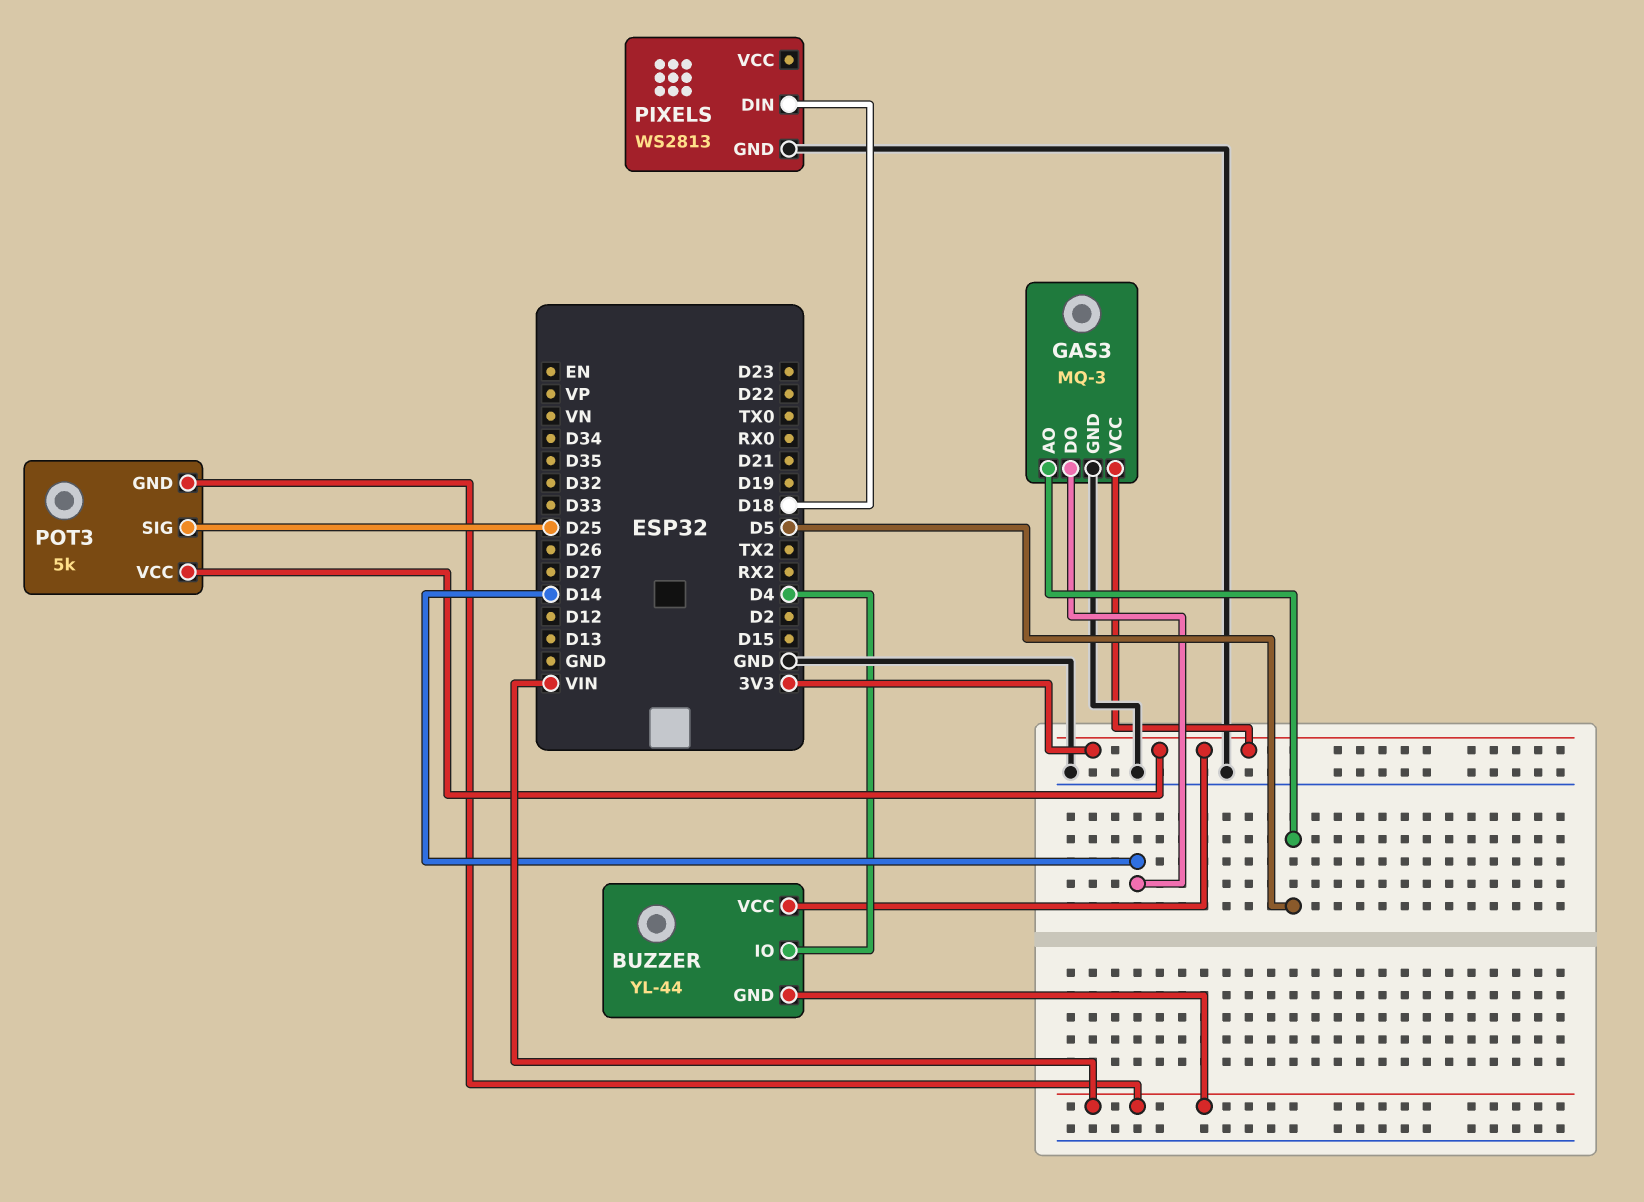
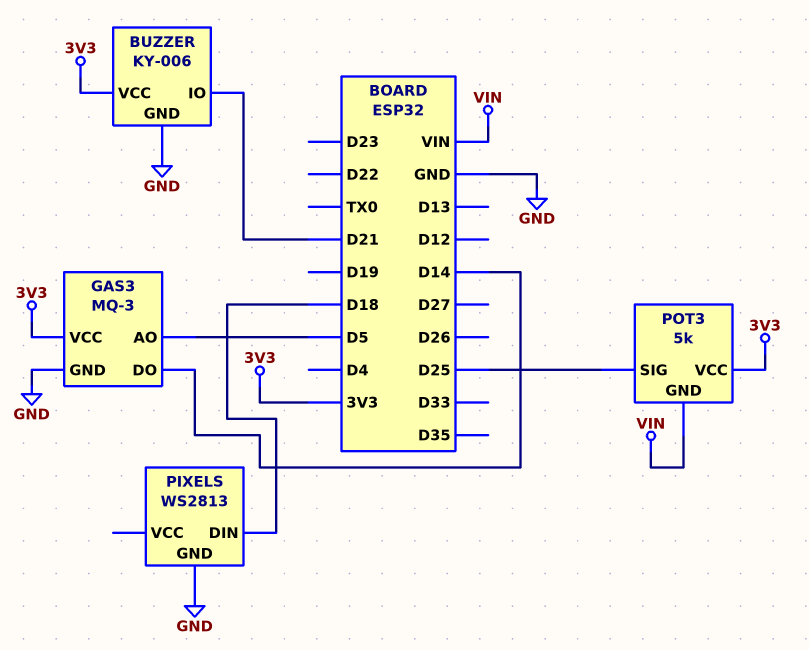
BUZZER: YL-44 -> KY-006
BUZZER pin GND: VIN -> GND
BUZZER pin IO: D4 -> D21

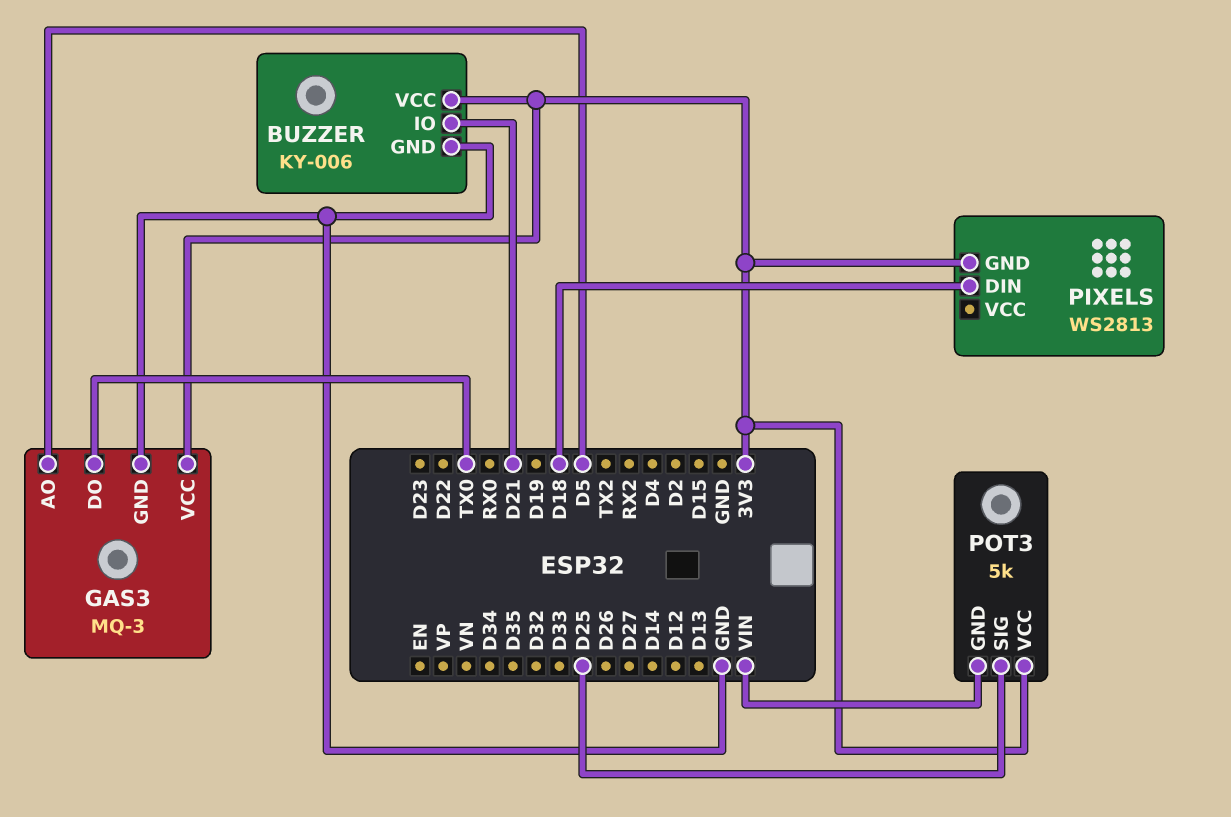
GAS3 pin DO: D14 -> TX0
PIXELS pin GND: GND -> 3V3

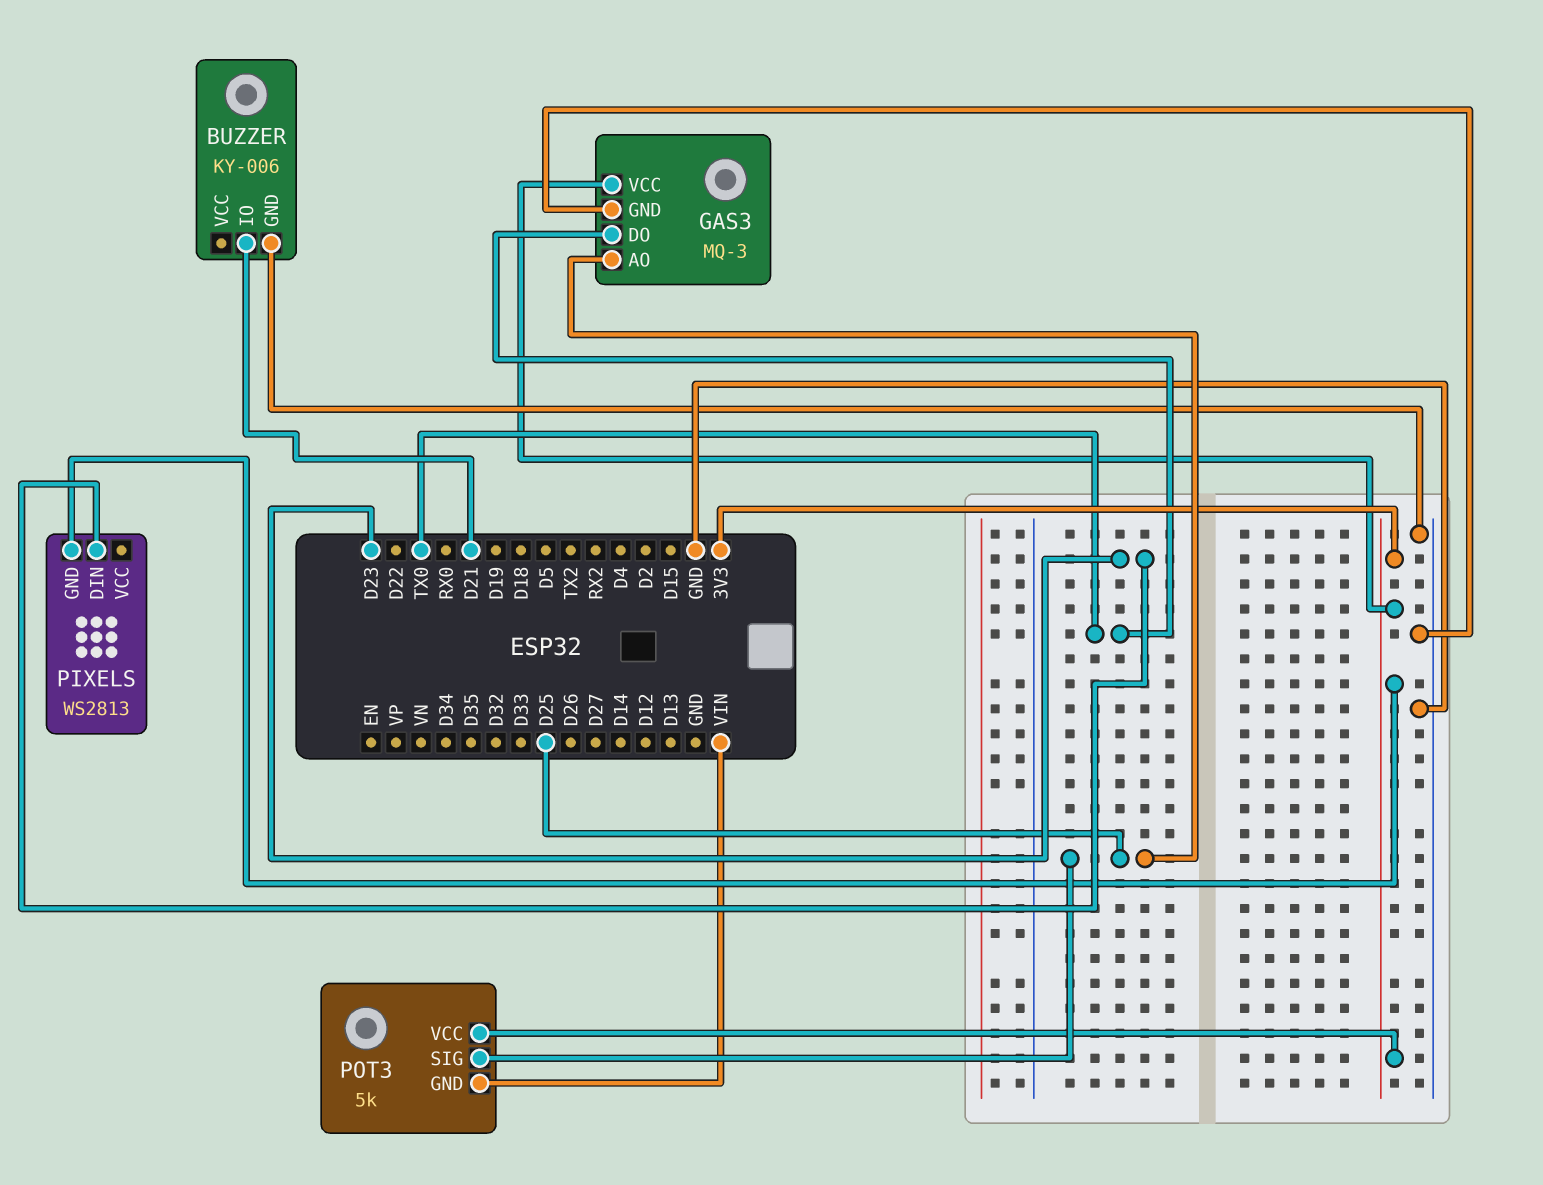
BUZZER pin VCC: 3V3 -> none
GAS3 pin AO: D5 -> D25
PIXELS pin DIN: D18 -> D23

